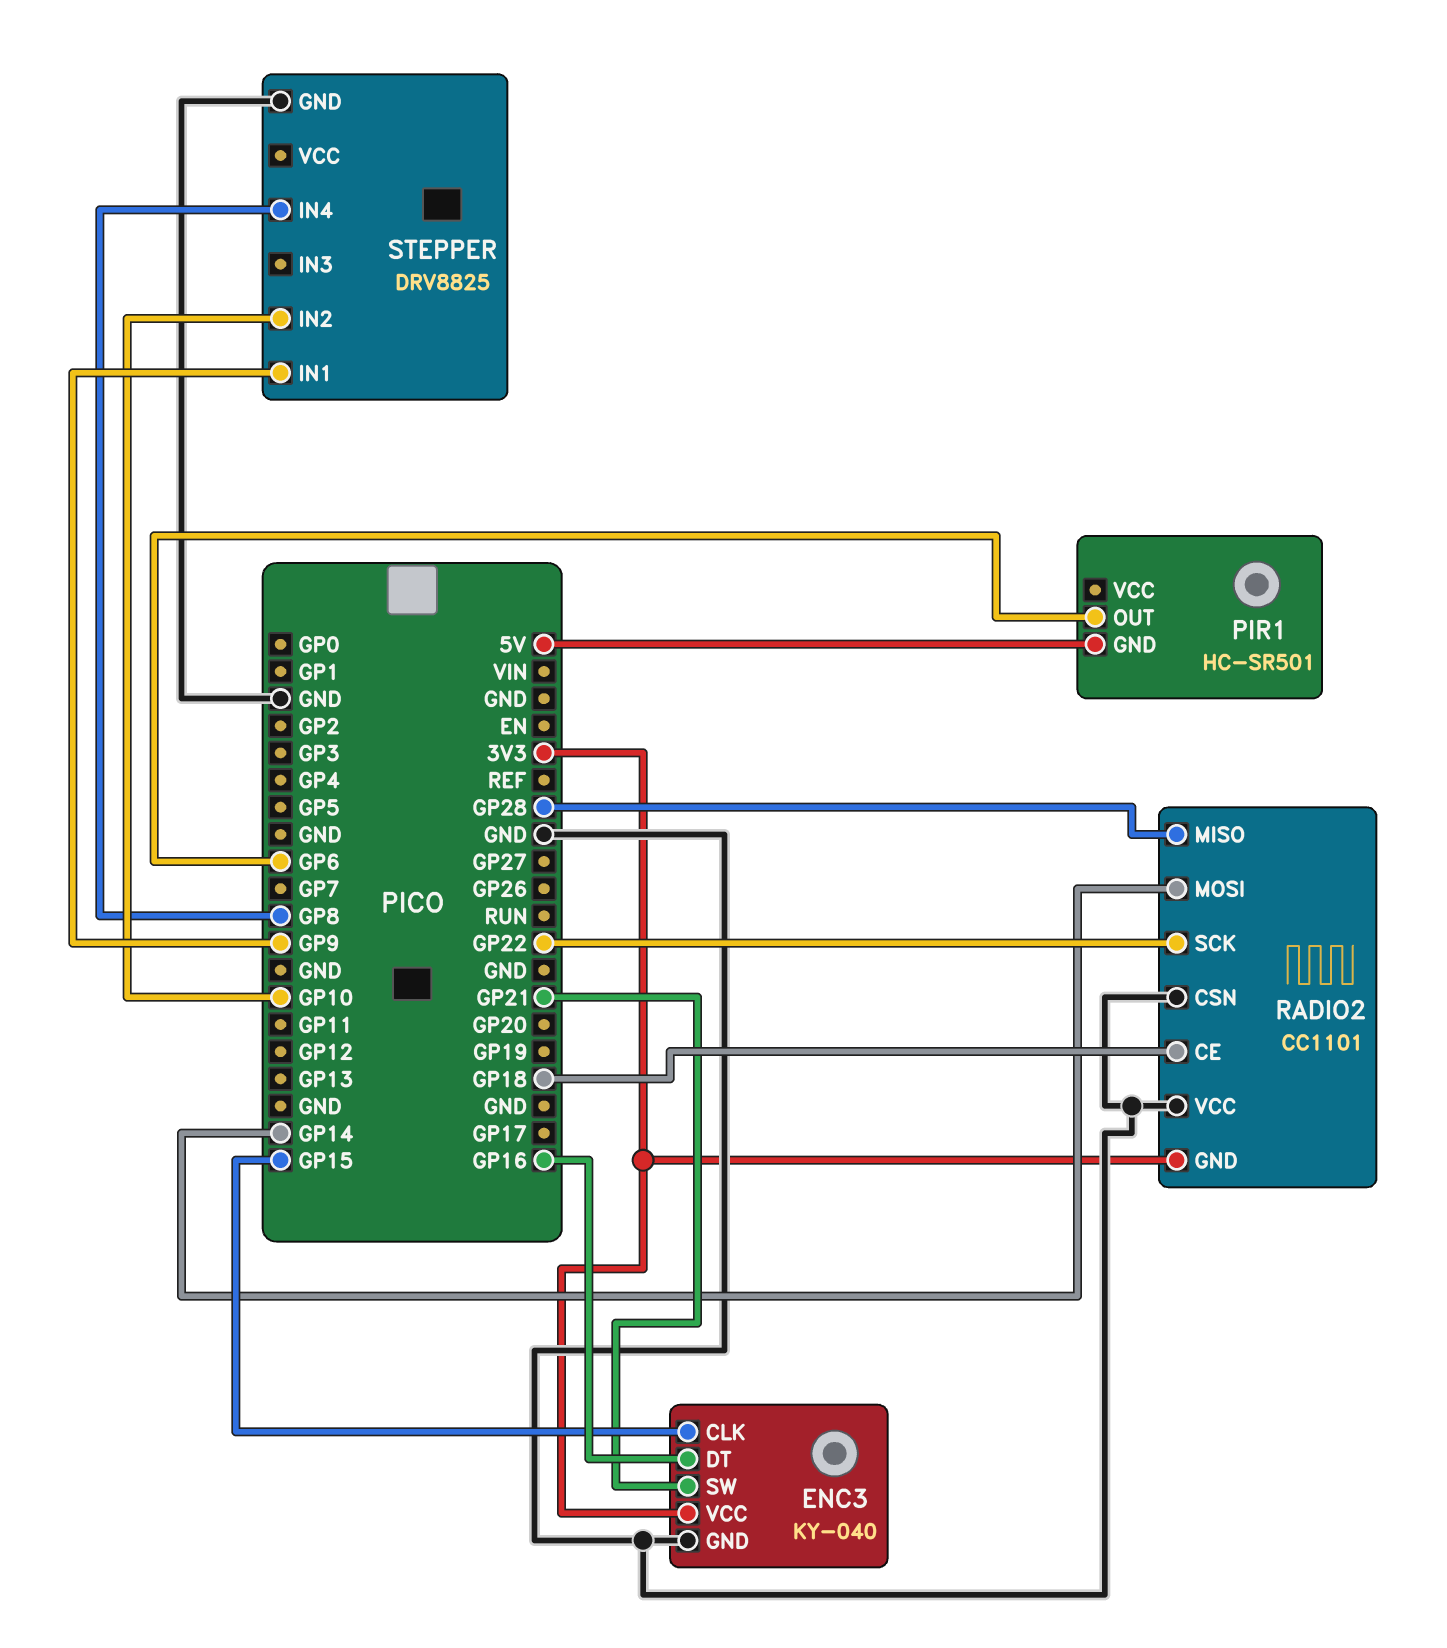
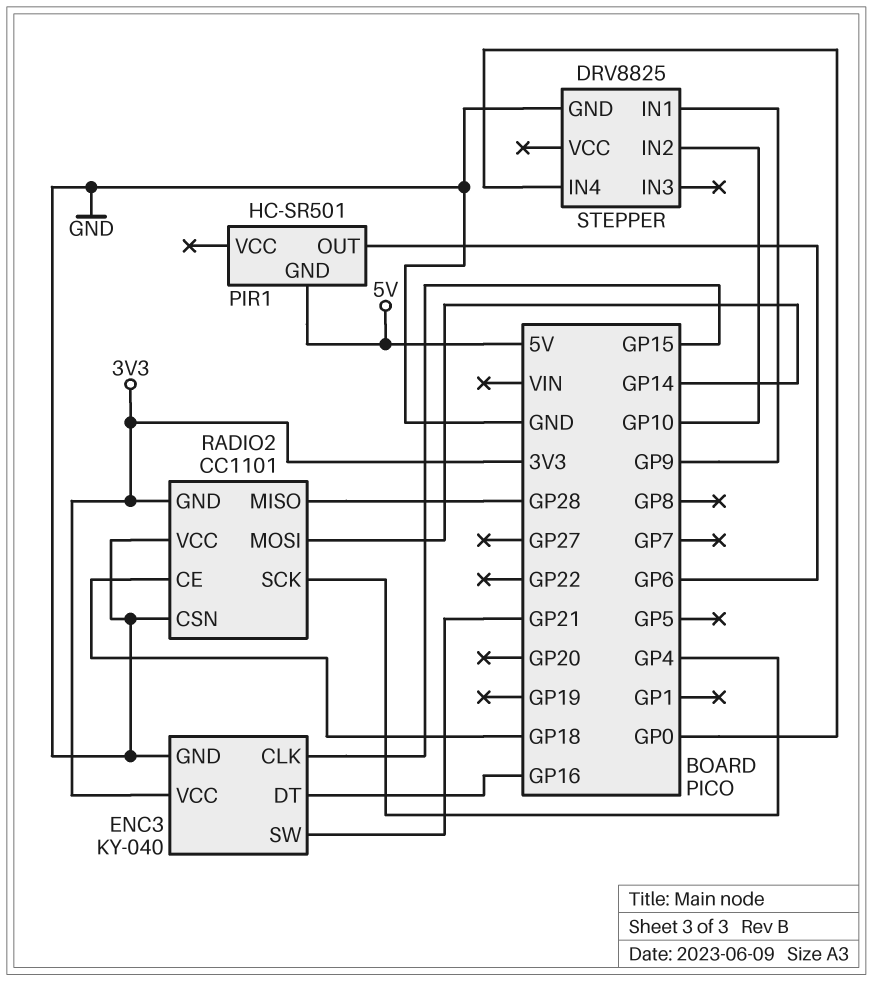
RADIO2 pin SCK: GP22 -> GP4
STEPPER pin IN4: GP8 -> GP0

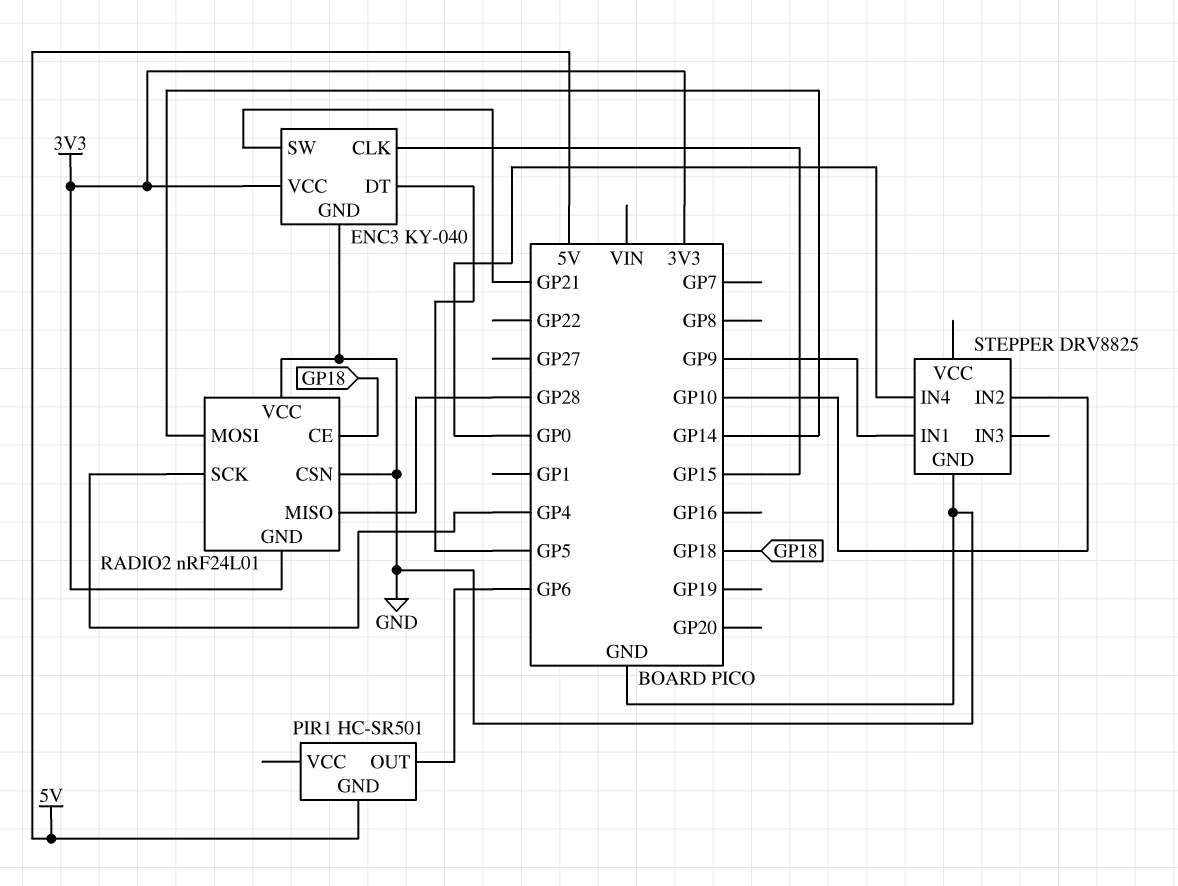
ENC3 pin DT: GP16 -> GP5
RADIO2: CC1101 -> nRF24L01

